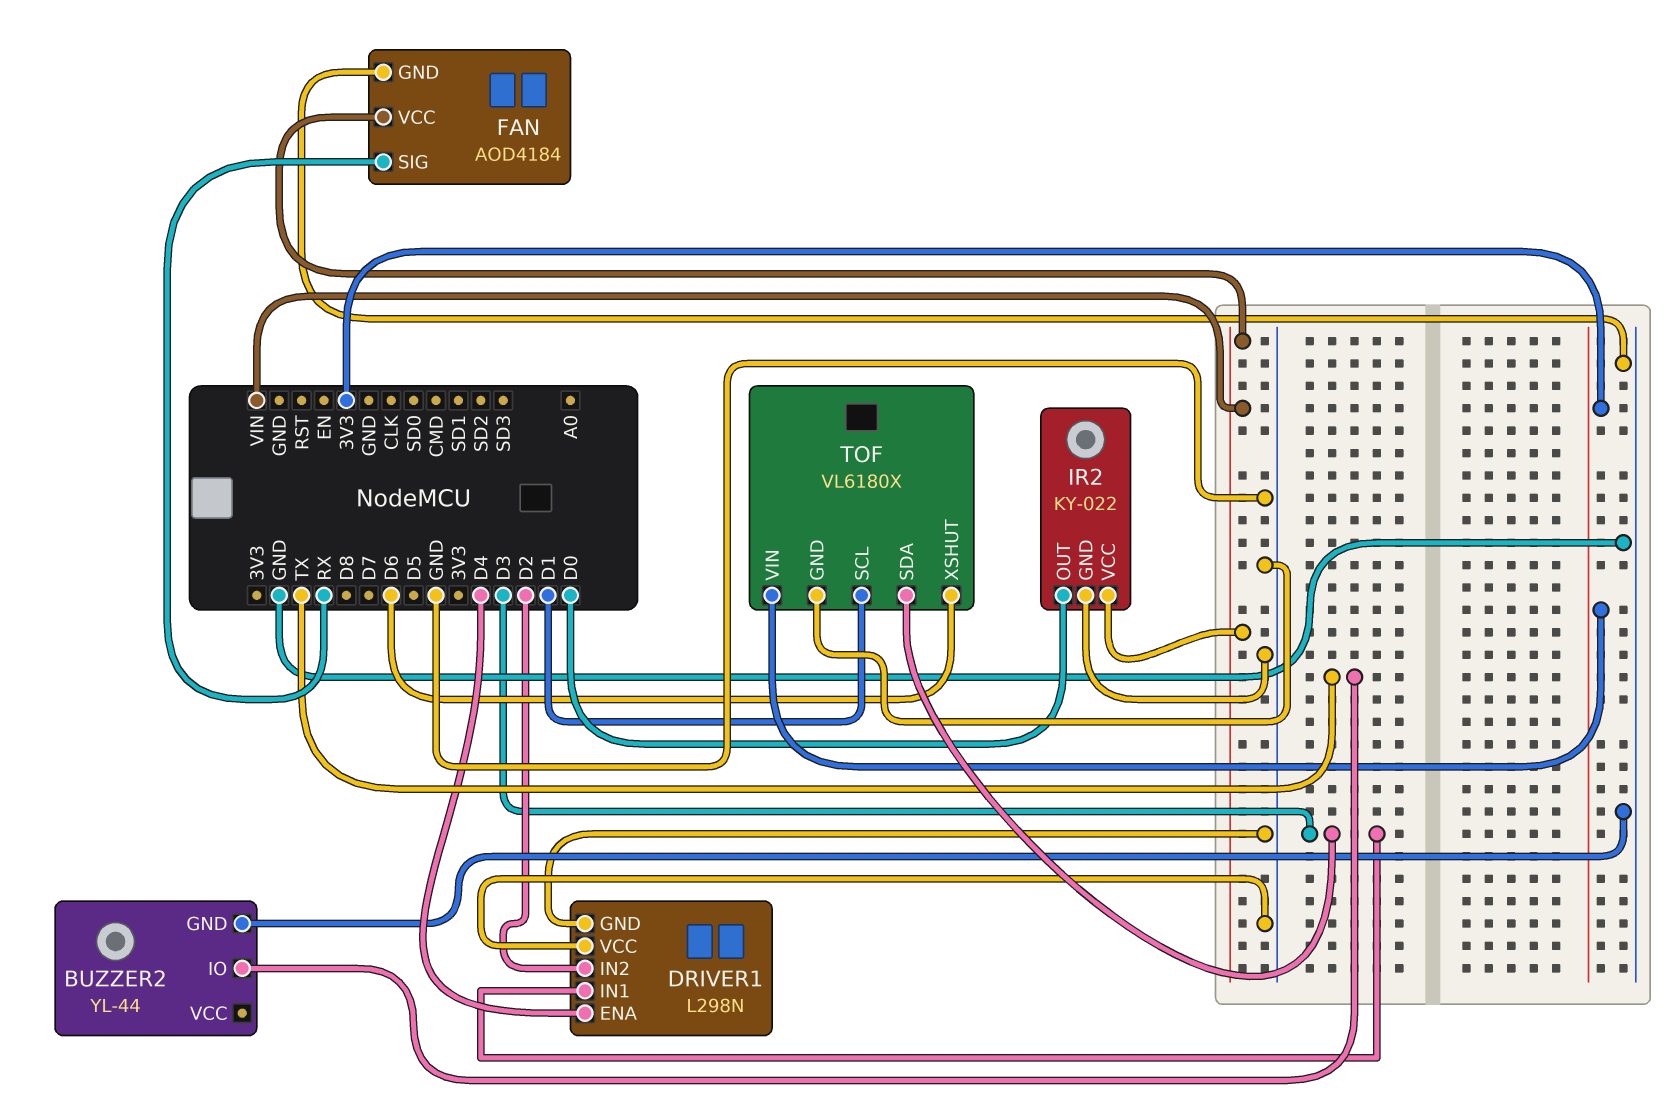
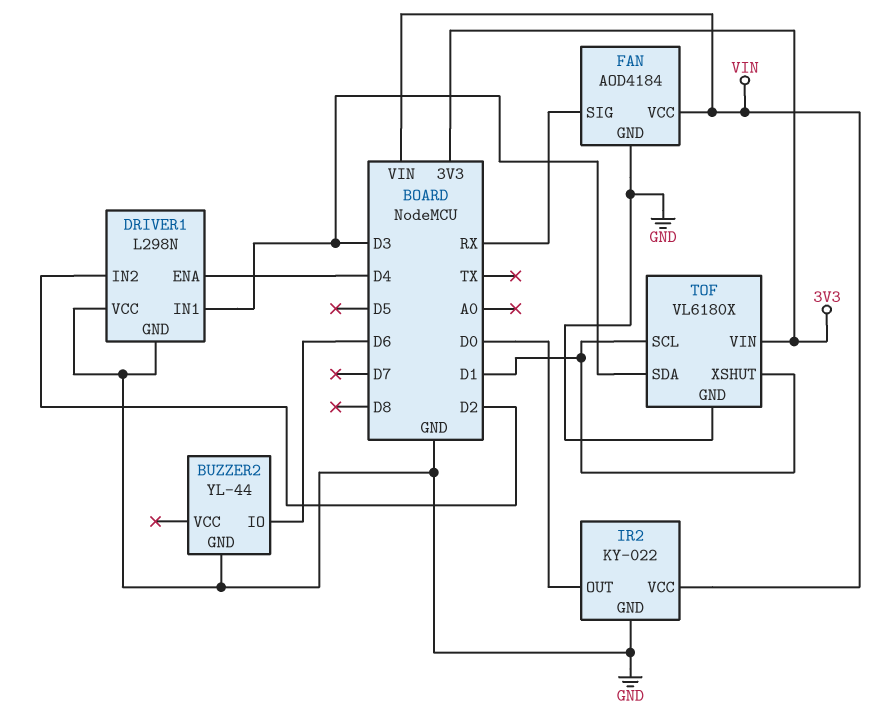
BUZZER2 pin IO: TX -> D6
TOF pin XSHUT: D6 -> D1

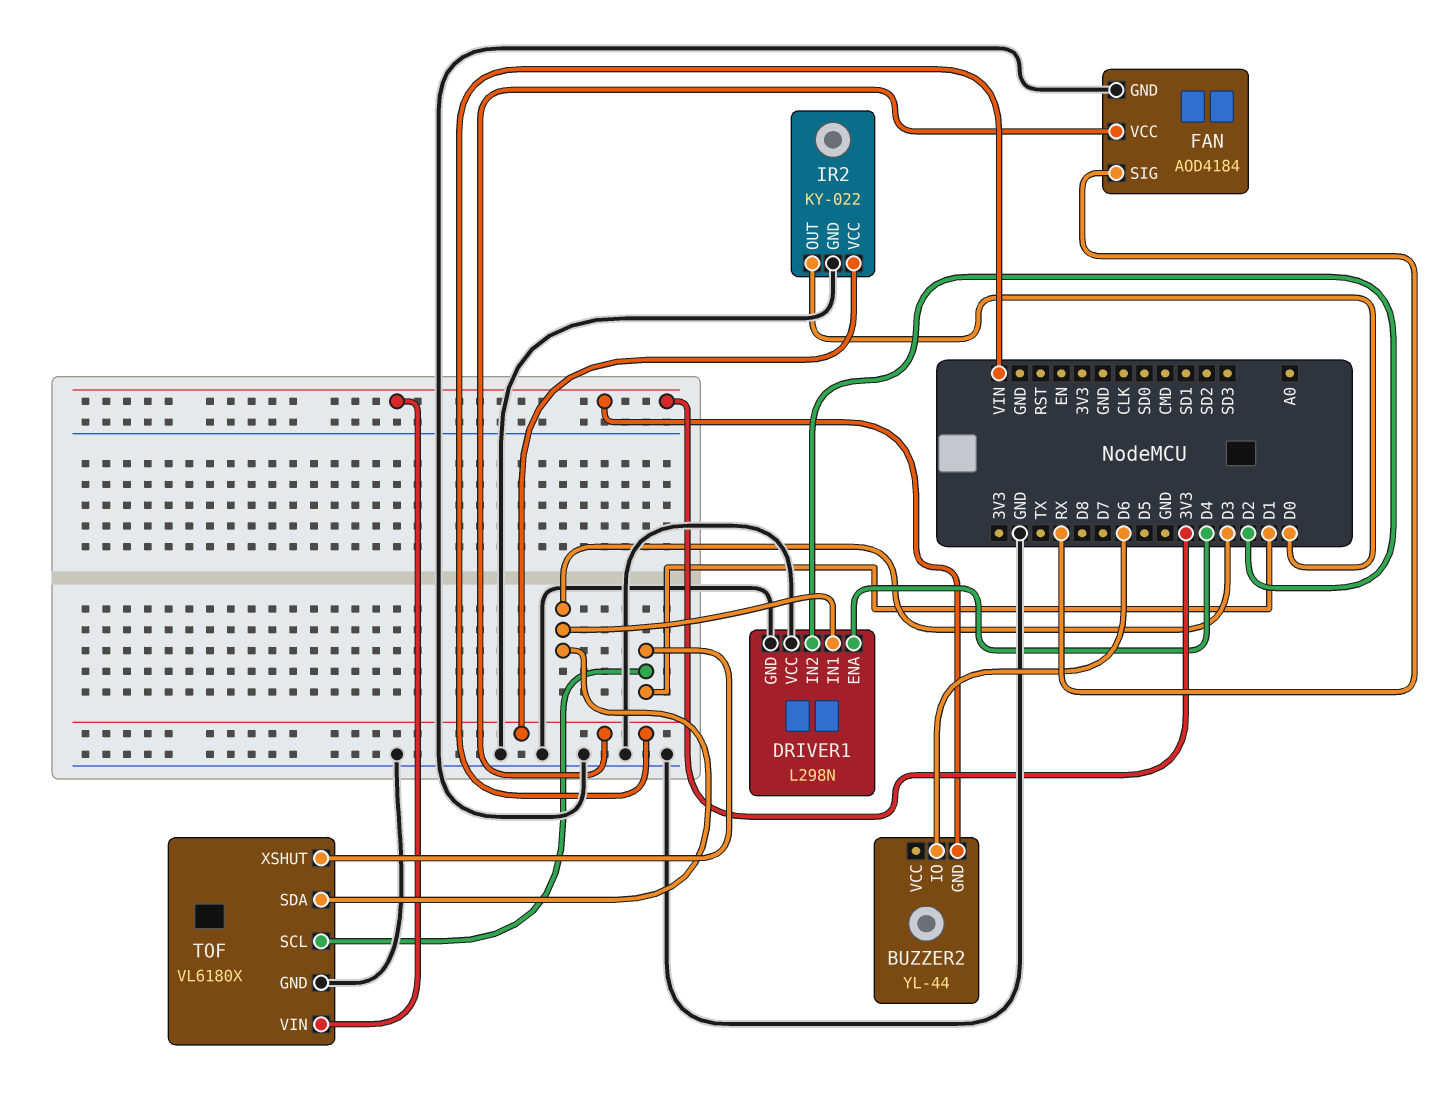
BUZZER2 pin GND: GND -> 3V3

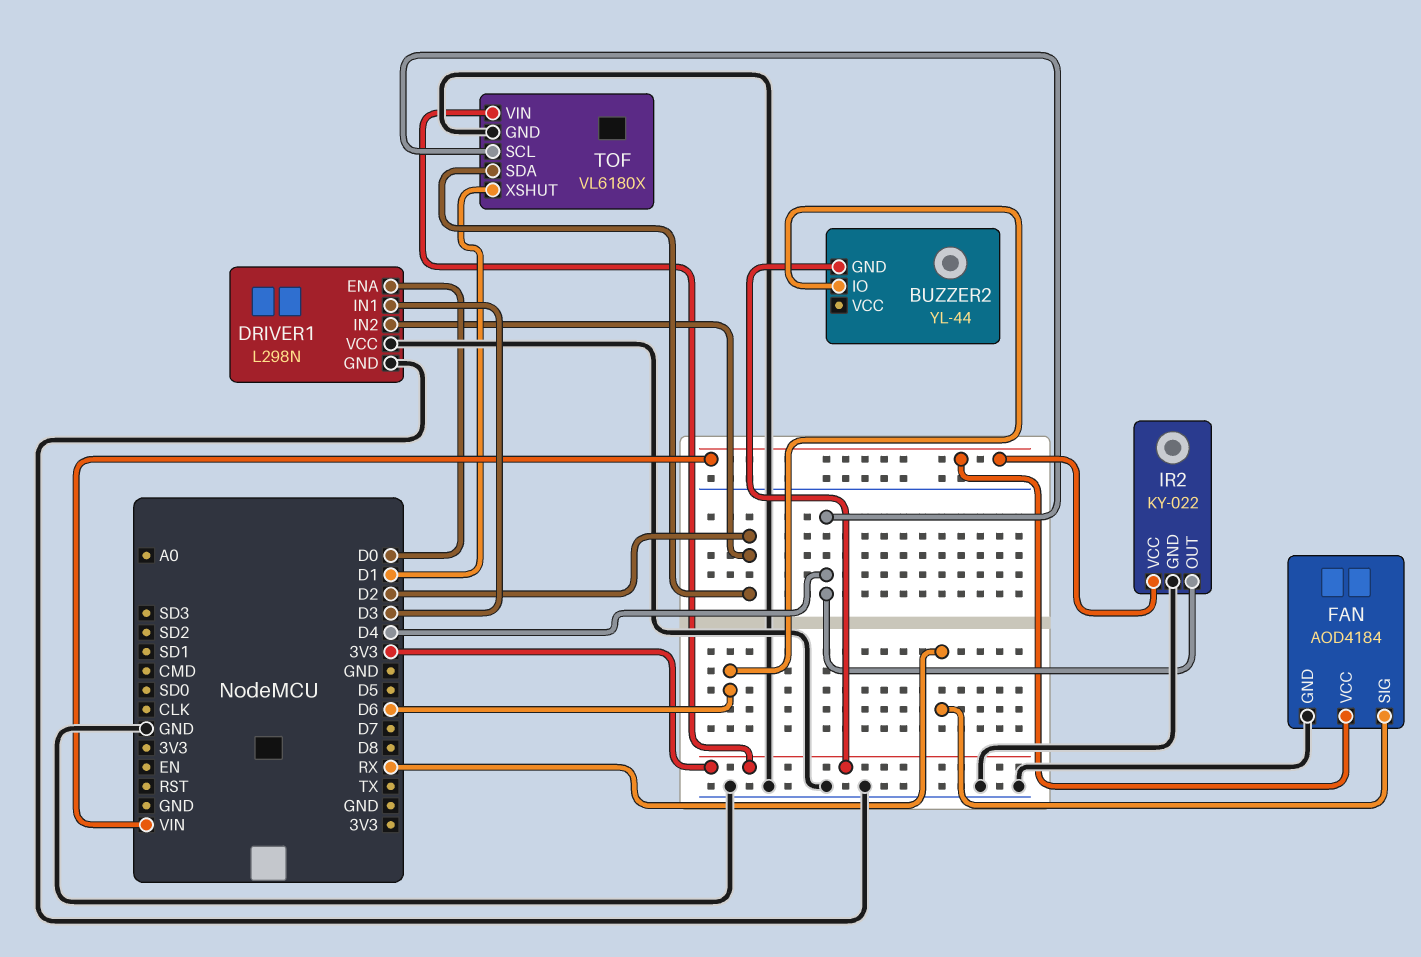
DRIVER1 pin ENA: D4 -> D0
IR2 pin OUT: D0 -> D4
TOF pin SCL: D1 -> D4
TOF pin SDA: D3 -> D2

